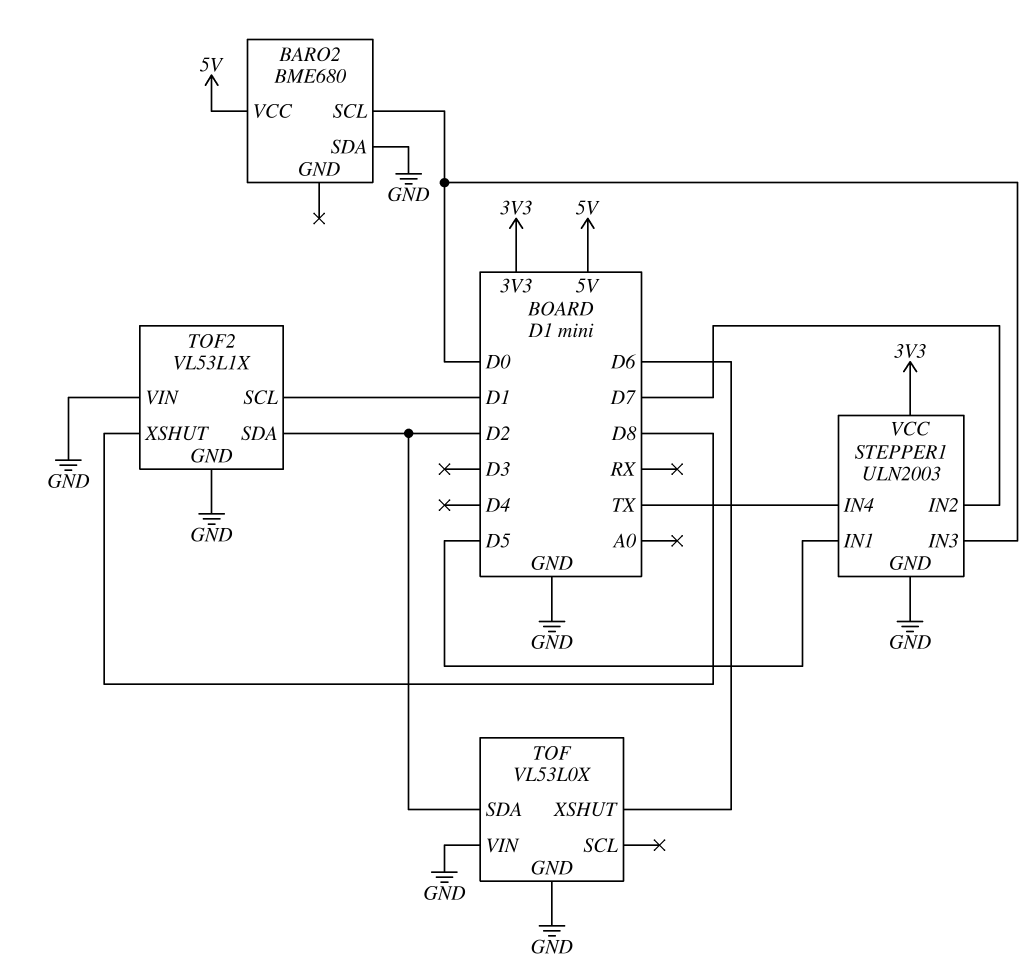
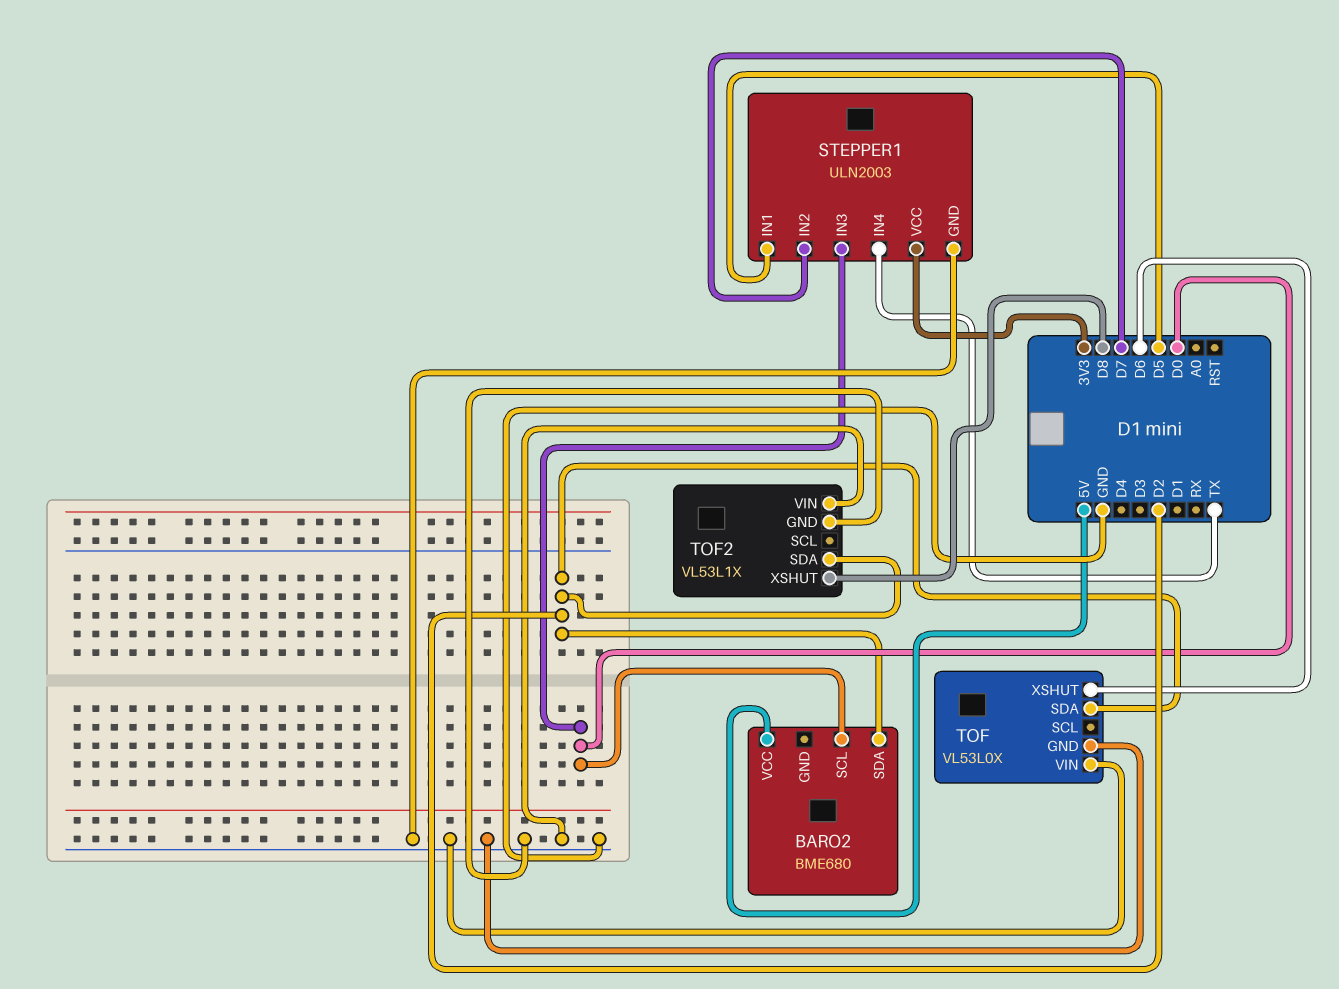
BARO2 pin SDA: GND -> D2
TOF2 pin SCL: D1 -> none

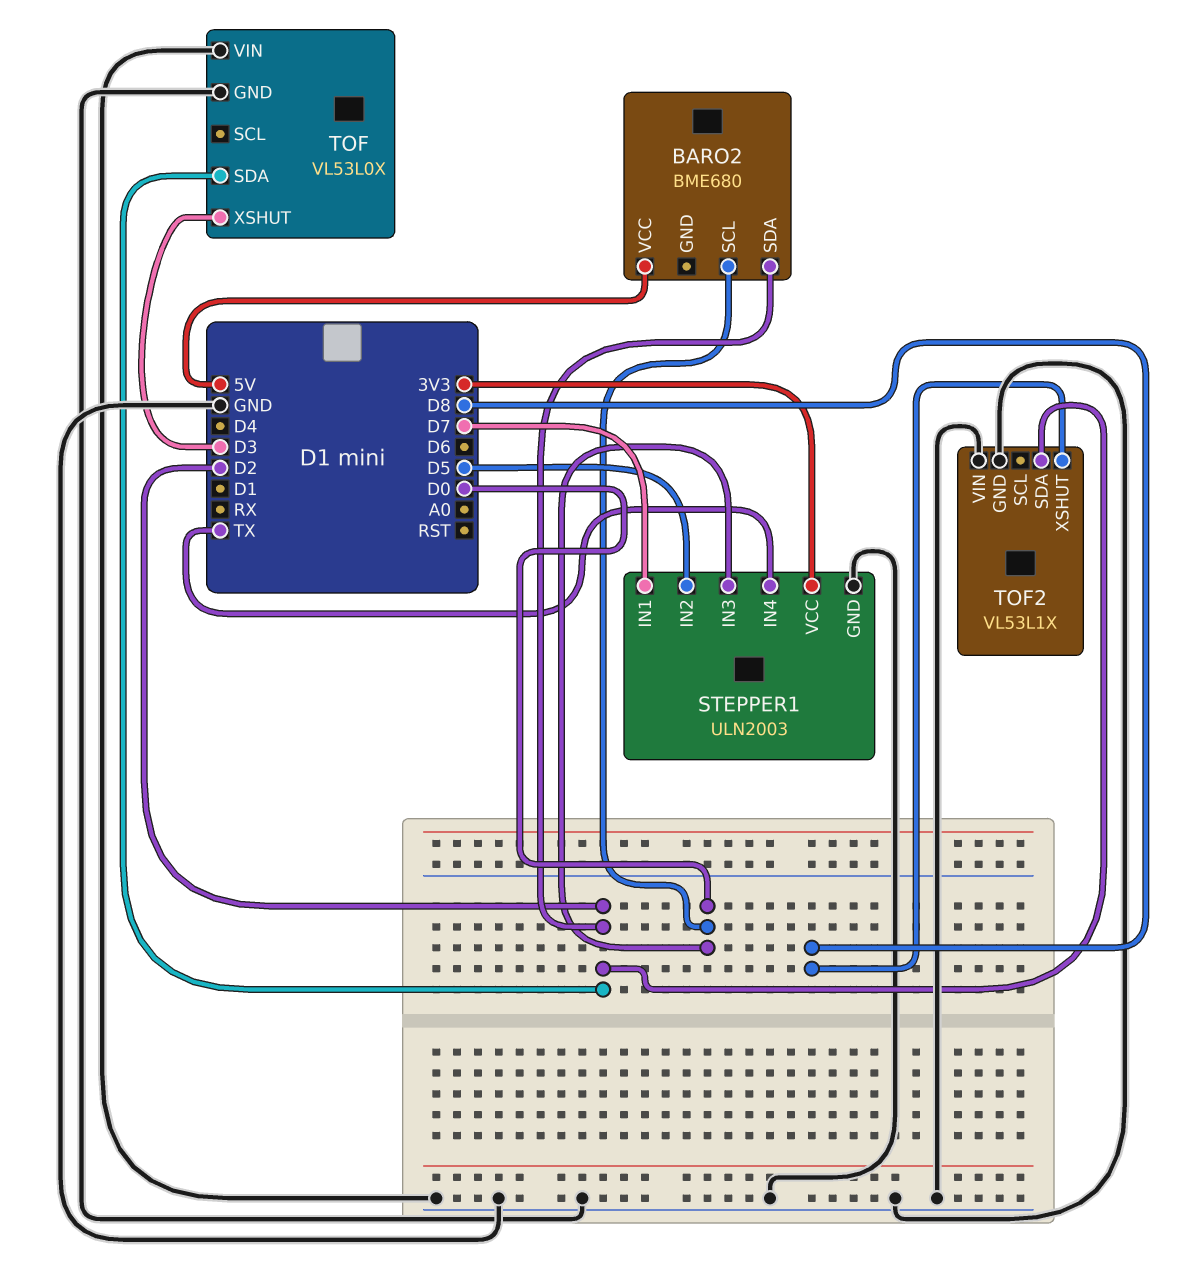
STEPPER1 pin IN1: D5 -> D7
STEPPER1 pin IN2: D7 -> D5
TOF pin XSHUT: D6 -> D3

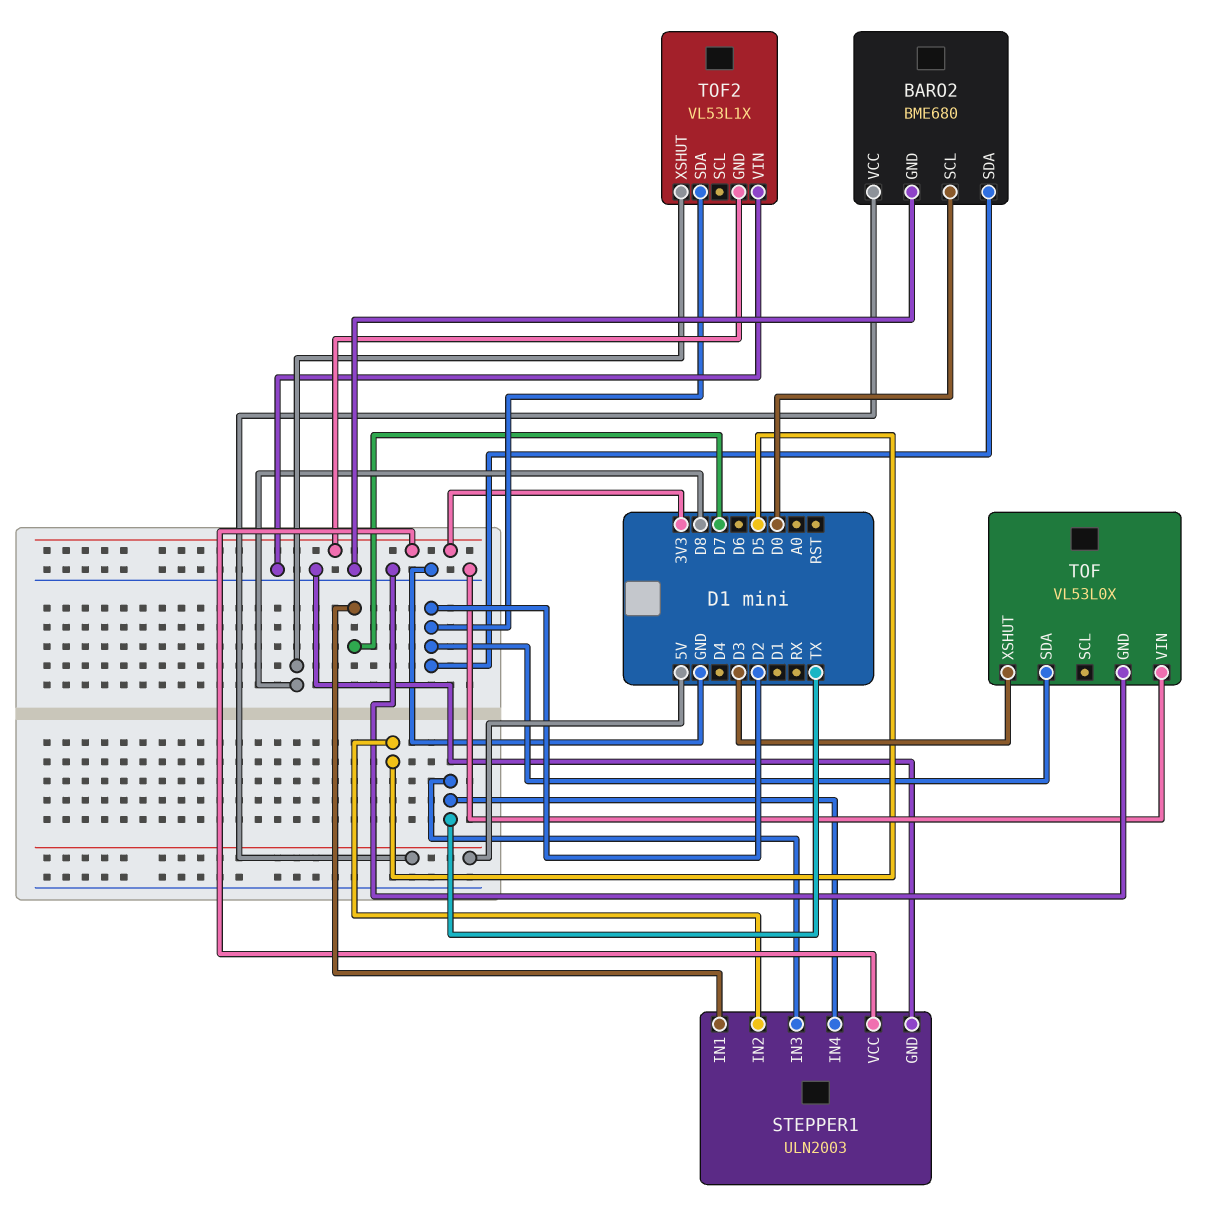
BARO2 pin GND: none -> GND
STEPPER1 pin IN3: D0 -> TX
TOF2 pin GND: GND -> 3V3

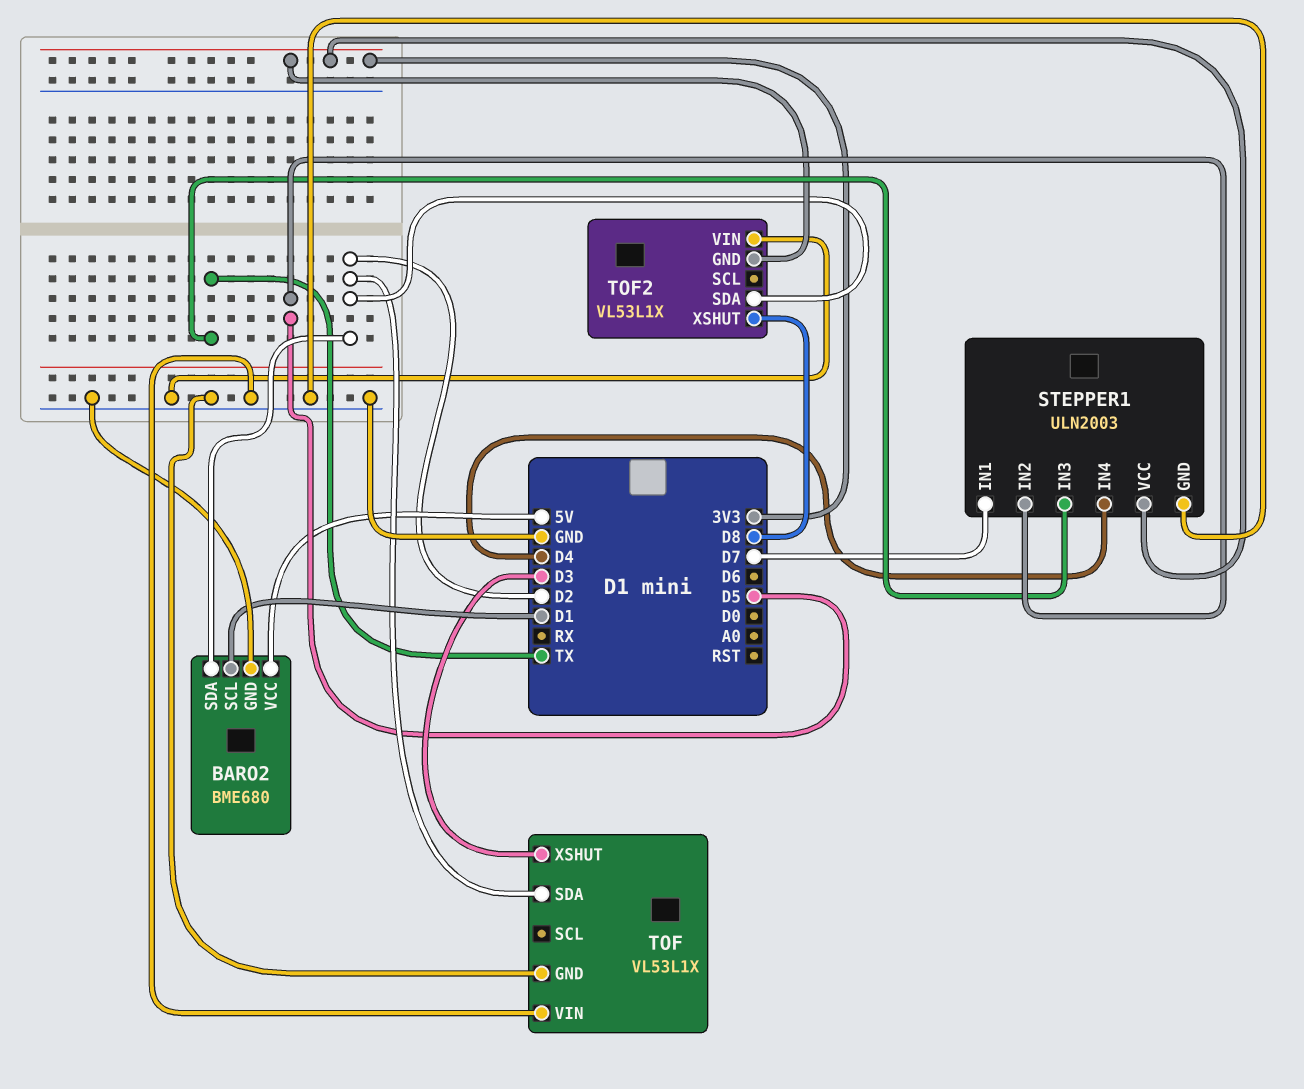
BARO2 pin SCL: D0 -> D1
STEPPER1 pin IN4: TX -> D4
TOF: VL53L0X -> VL53L1X

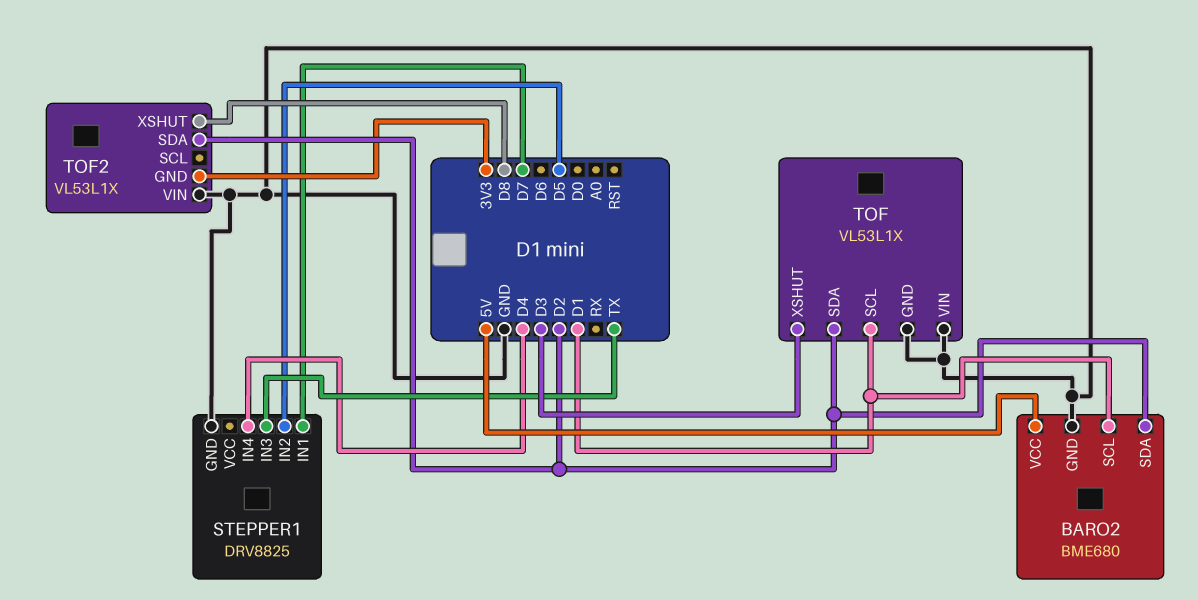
STEPPER1: ULN2003 -> DRV8825
STEPPER1 pin VCC: 3V3 -> none
TOF pin SCL: none -> D1

